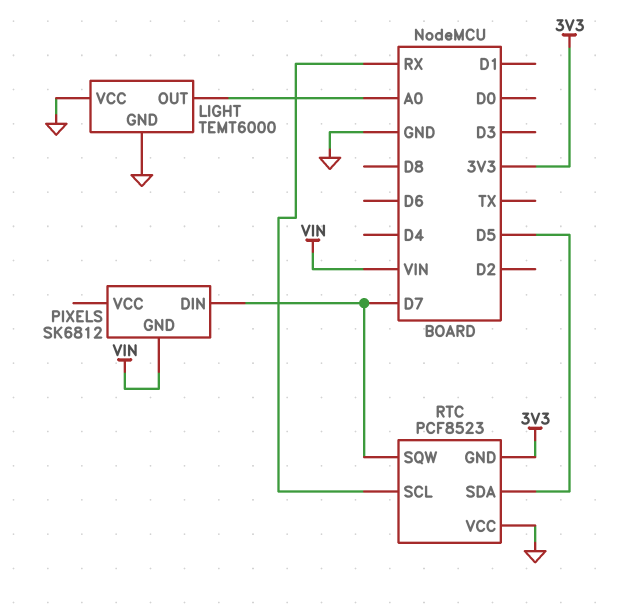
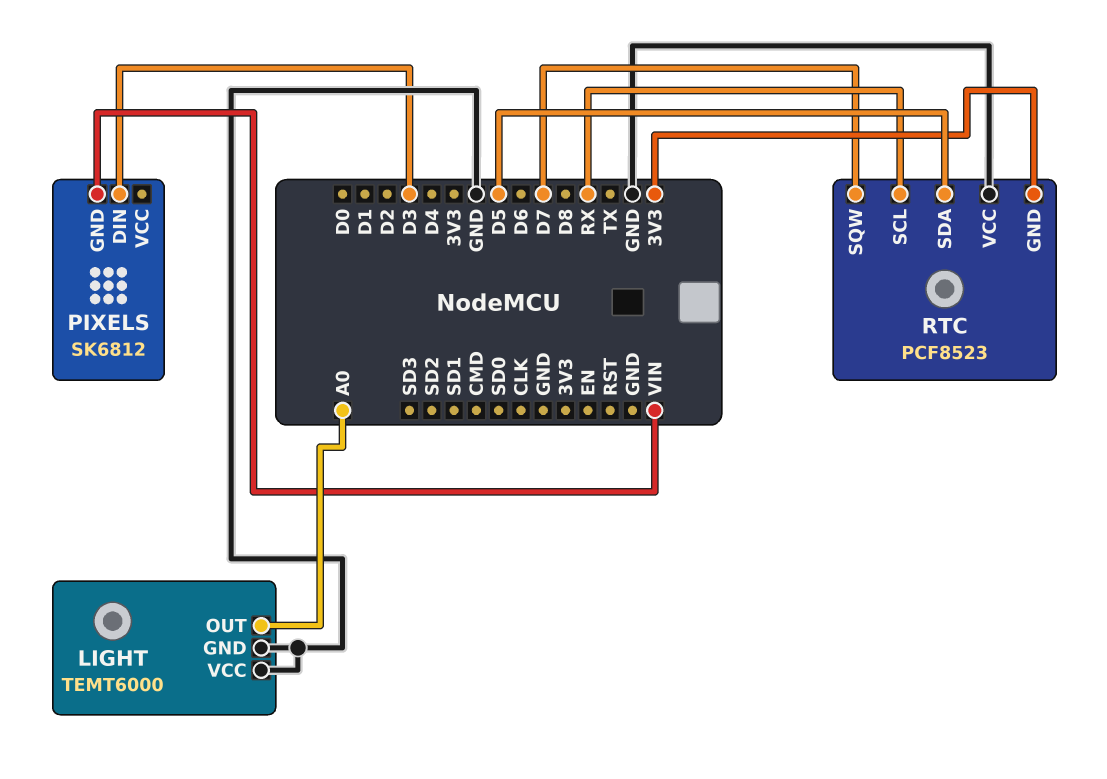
PIXELS pin DIN: D7 -> D3

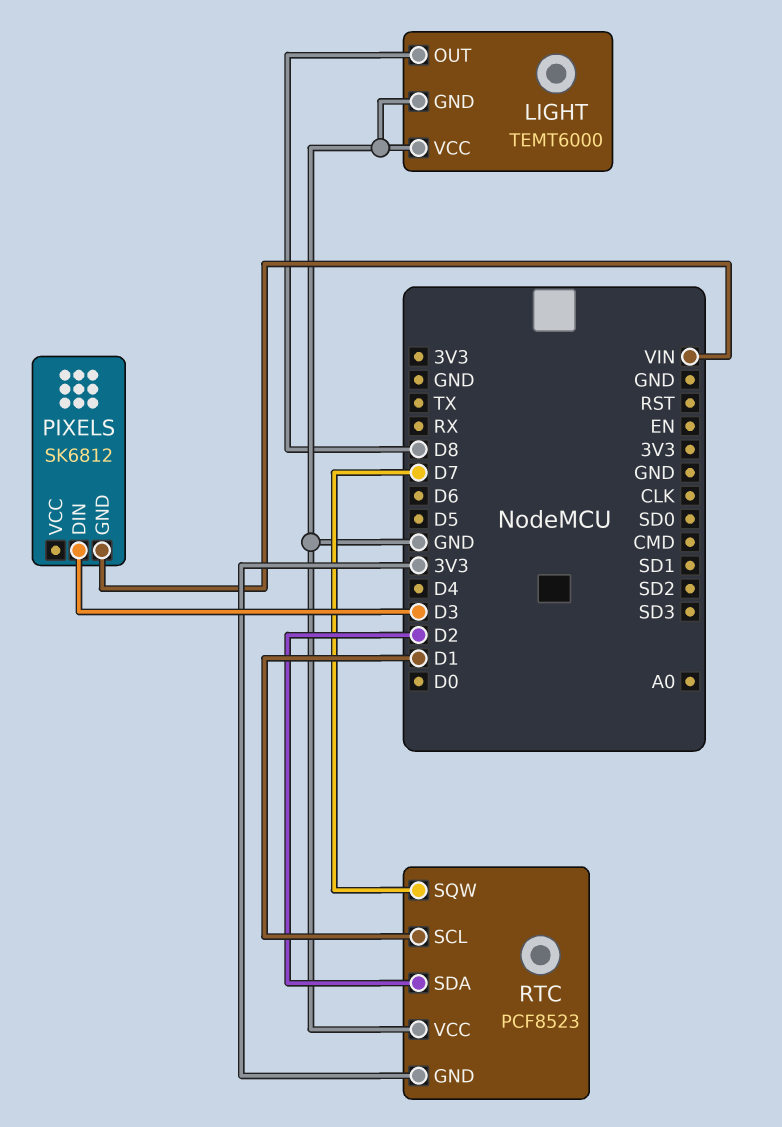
LIGHT pin OUT: A0 -> D8
RTC pin SCL: RX -> D1
RTC pin SDA: D5 -> D2

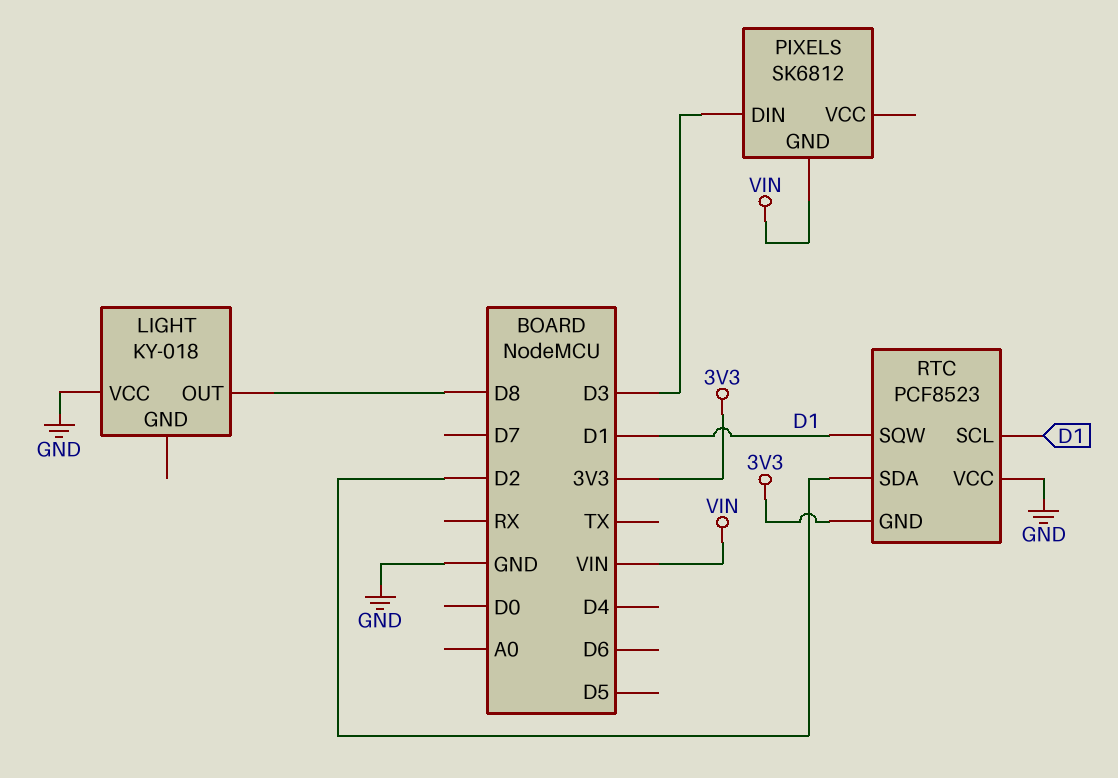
LIGHT: TEMT6000 -> KY-018
LIGHT pin GND: GND -> none
RTC pin SQW: D7 -> D1

